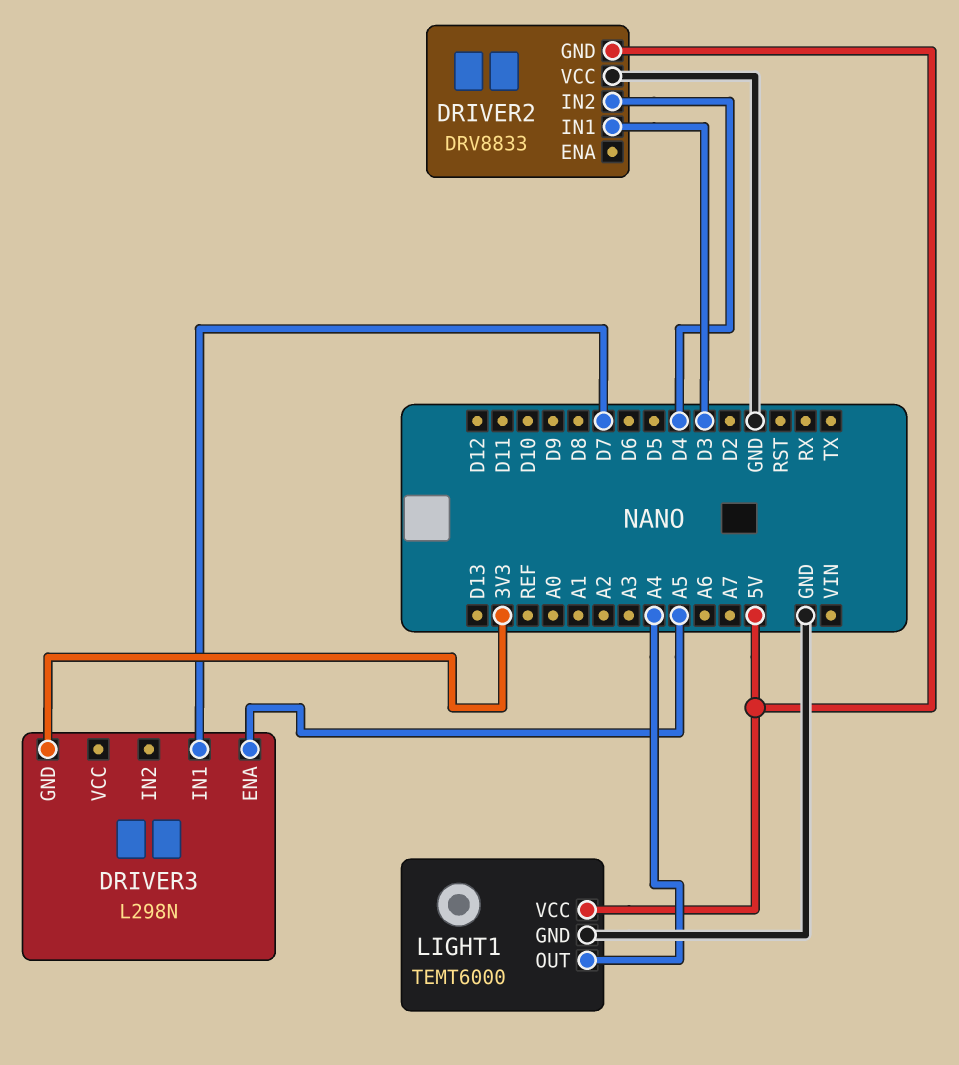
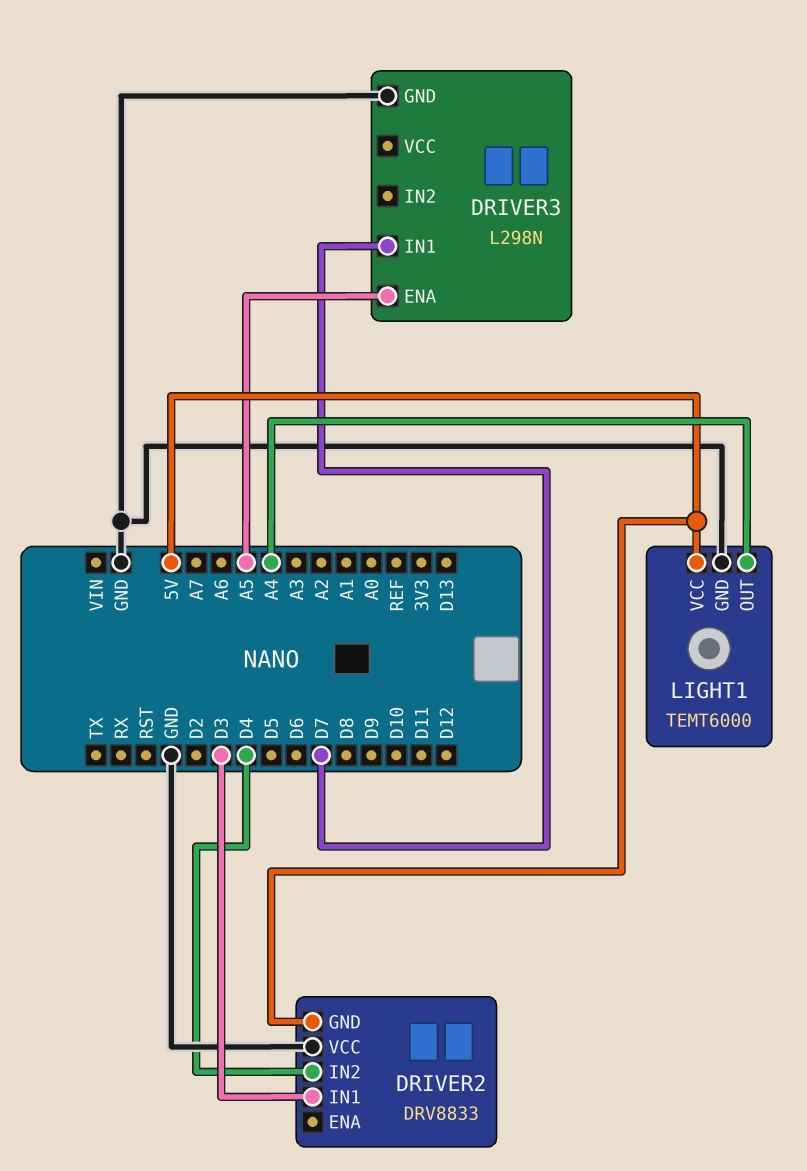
DRIVER3 pin GND: 3V3 -> GND

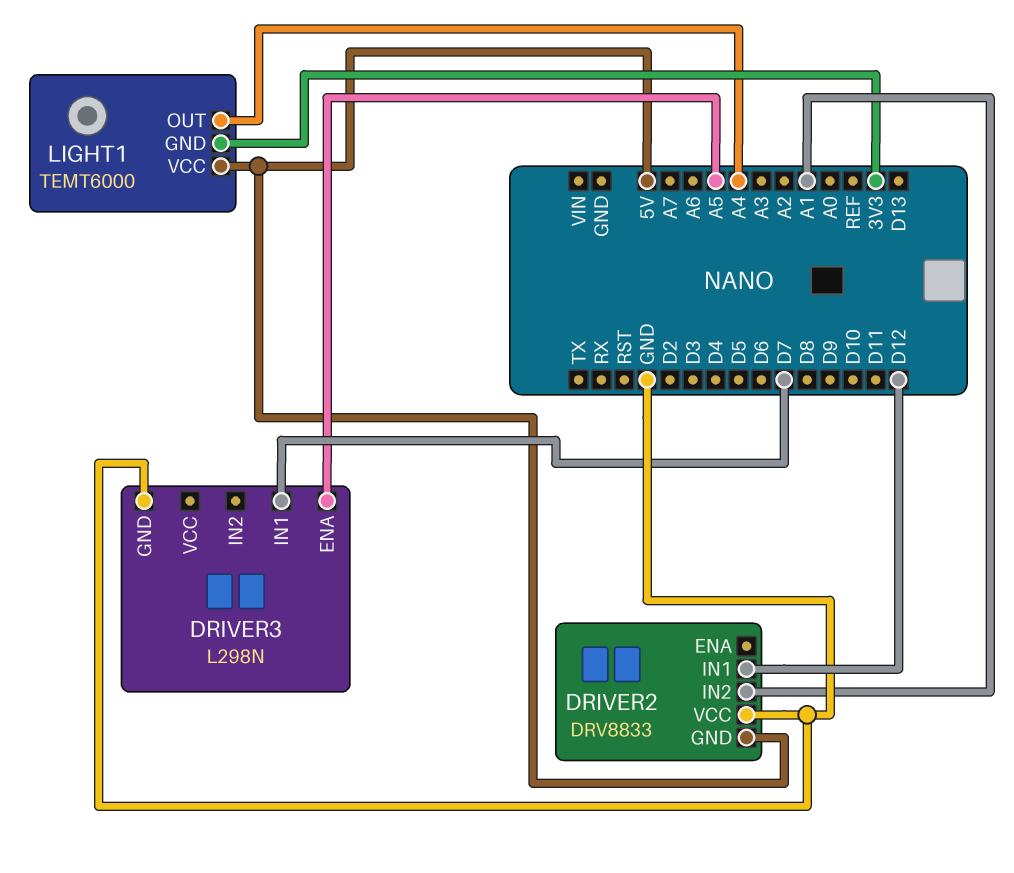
DRIVER2 pin IN1: D3 -> D12
DRIVER2 pin IN2: D4 -> A1
LIGHT1 pin GND: GND -> 3V3

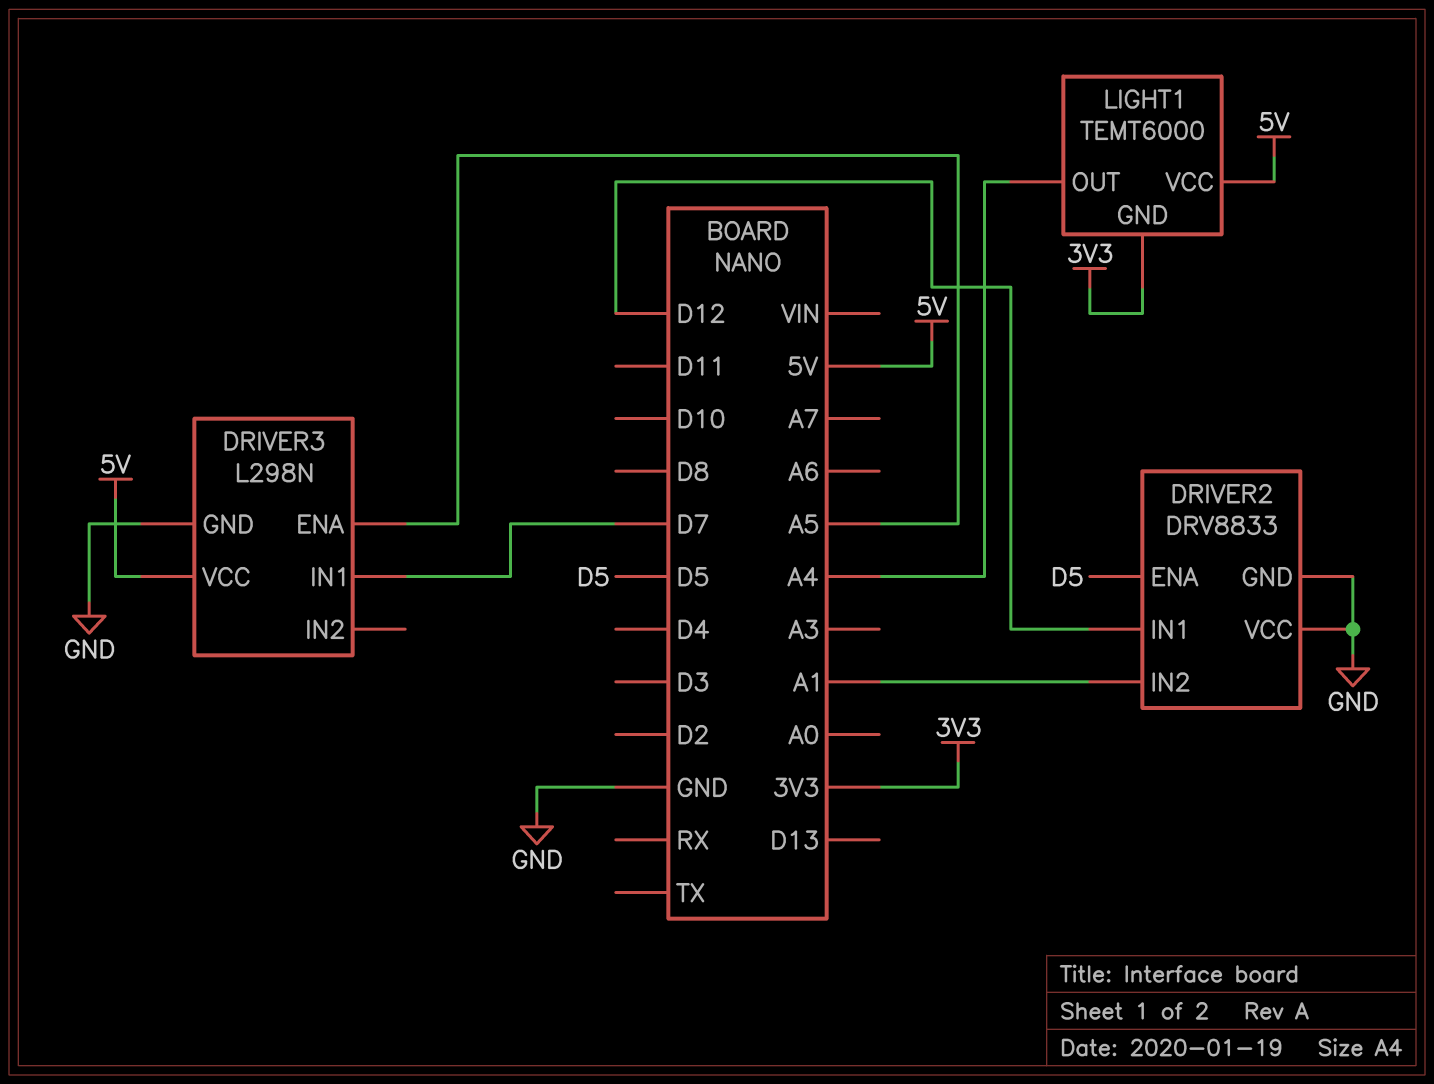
DRIVER2 pin ENA: none -> D5
DRIVER2 pin GND: 5V -> GND
DRIVER3 pin VCC: none -> 5V

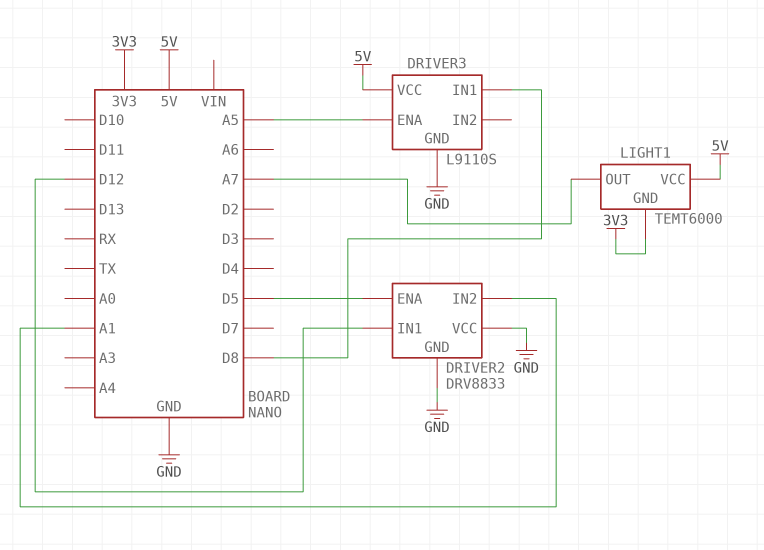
DRIVER3: L298N -> L9110S
DRIVER3 pin IN1: D7 -> D8
LIGHT1 pin OUT: A4 -> A7

